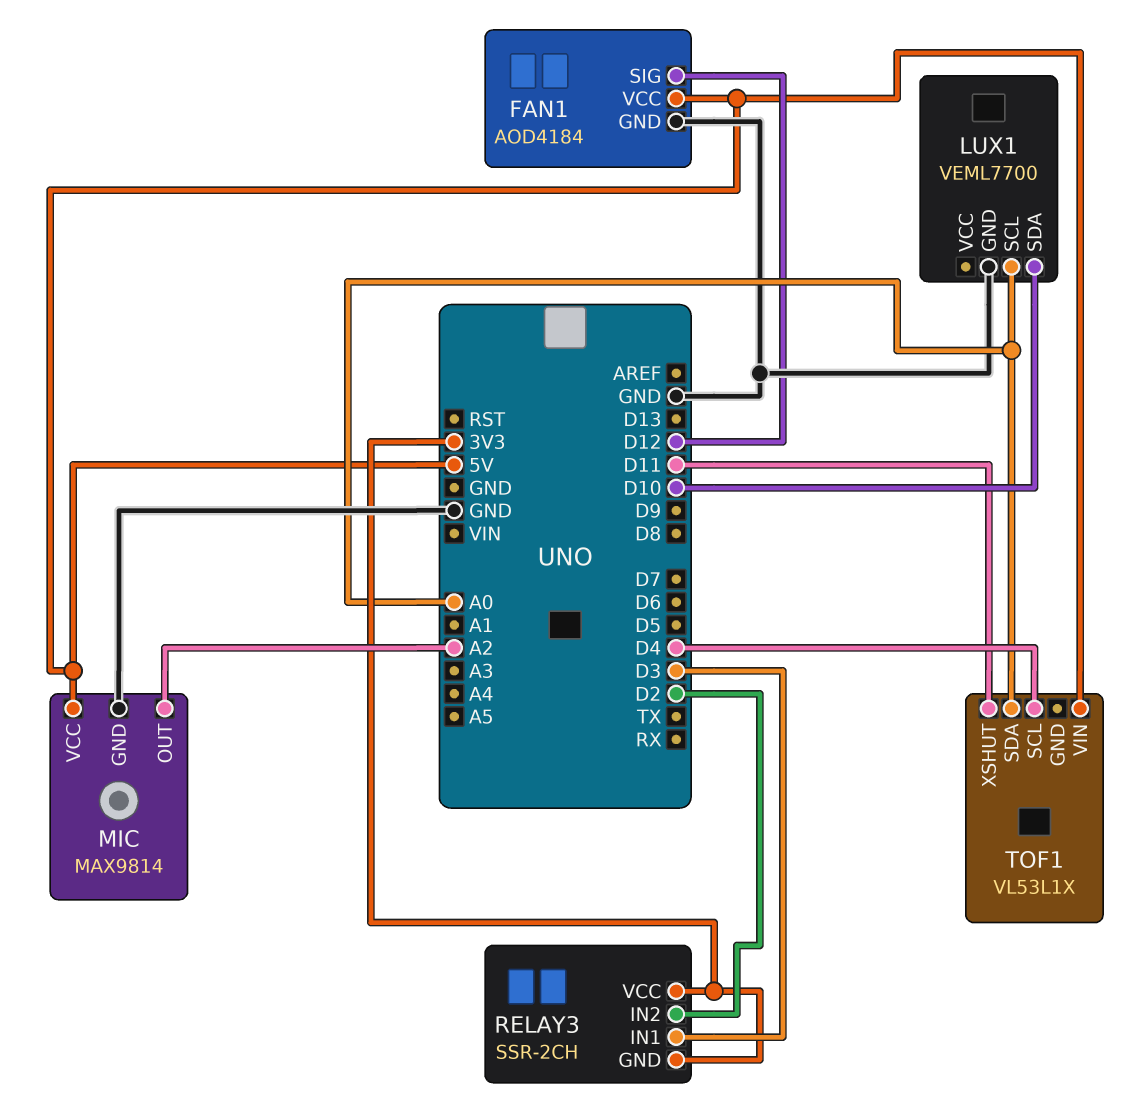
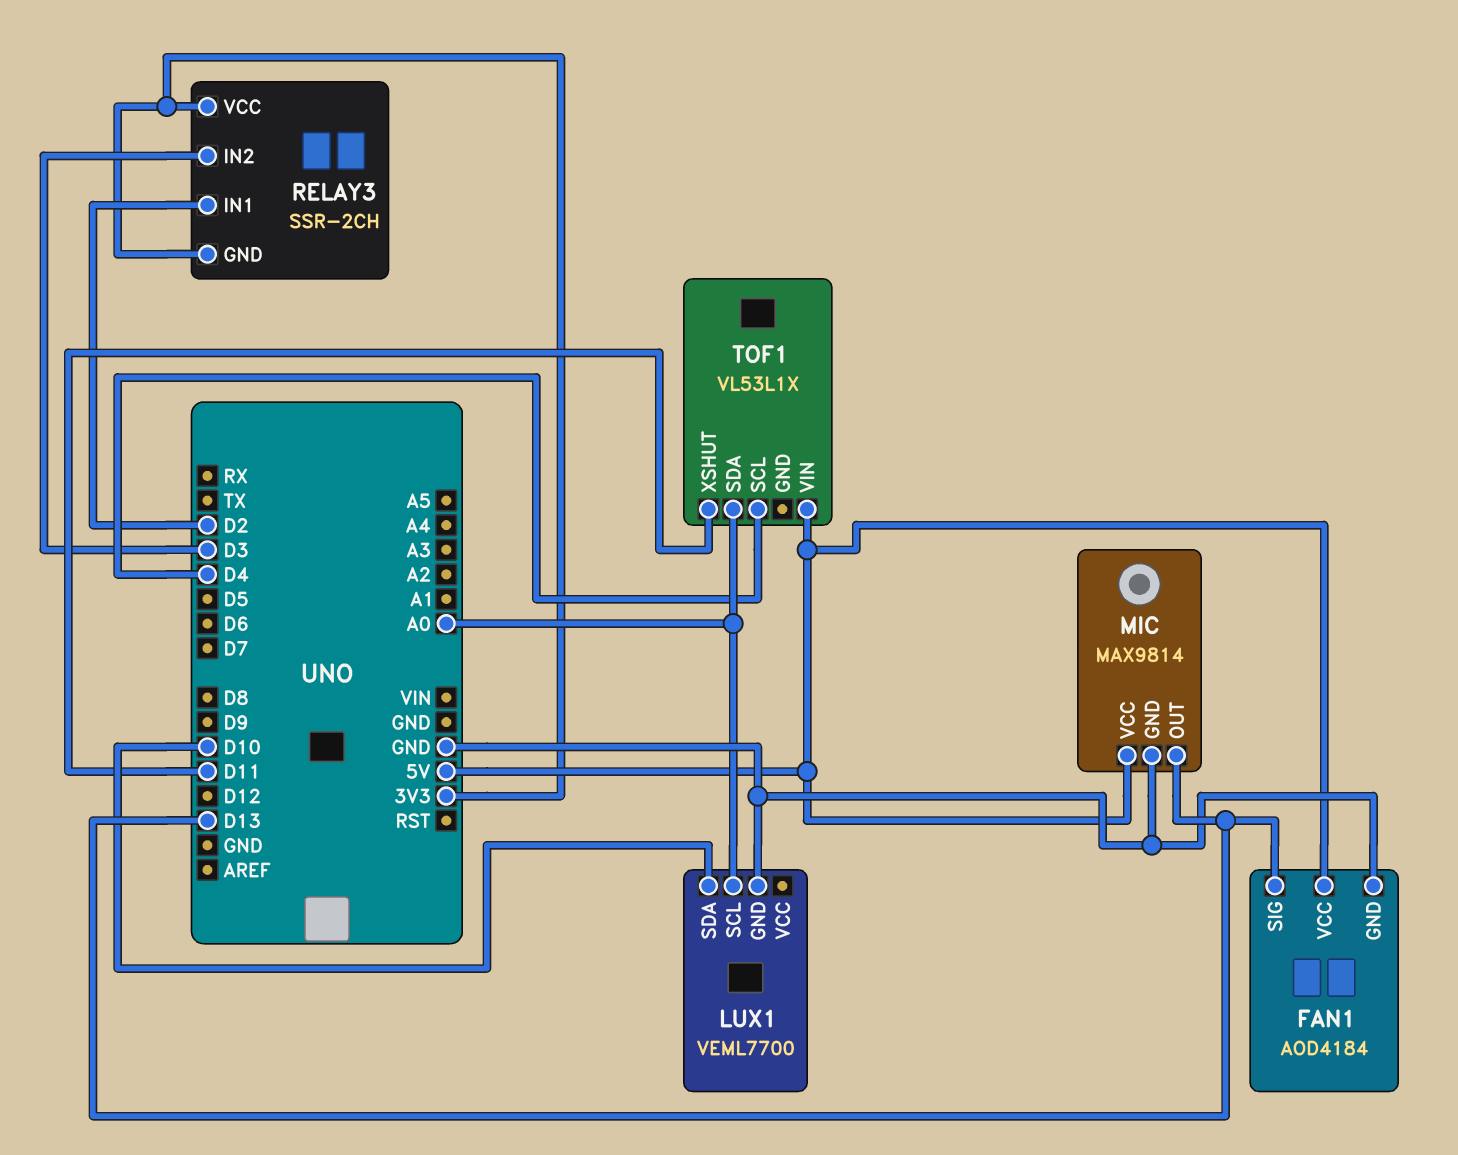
FAN1 pin SIG: D12 -> D13
MIC pin OUT: A2 -> D13
RELAY3 pin IN1: D3 -> D2
RELAY3 pin IN2: D2 -> D3

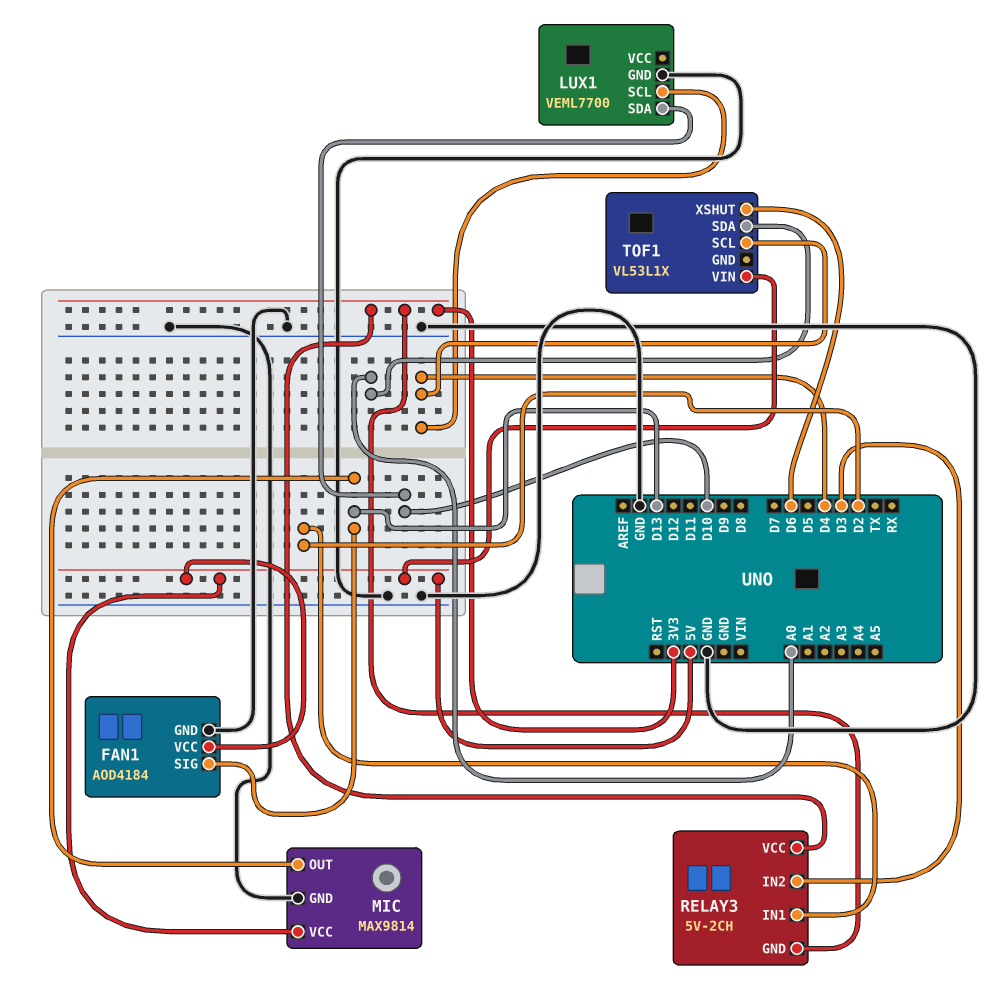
LUX1 pin SCL: A0 -> D4
RELAY3: SSR-2CH -> 5V-2CH
TOF1 pin XSHUT: D11 -> D6

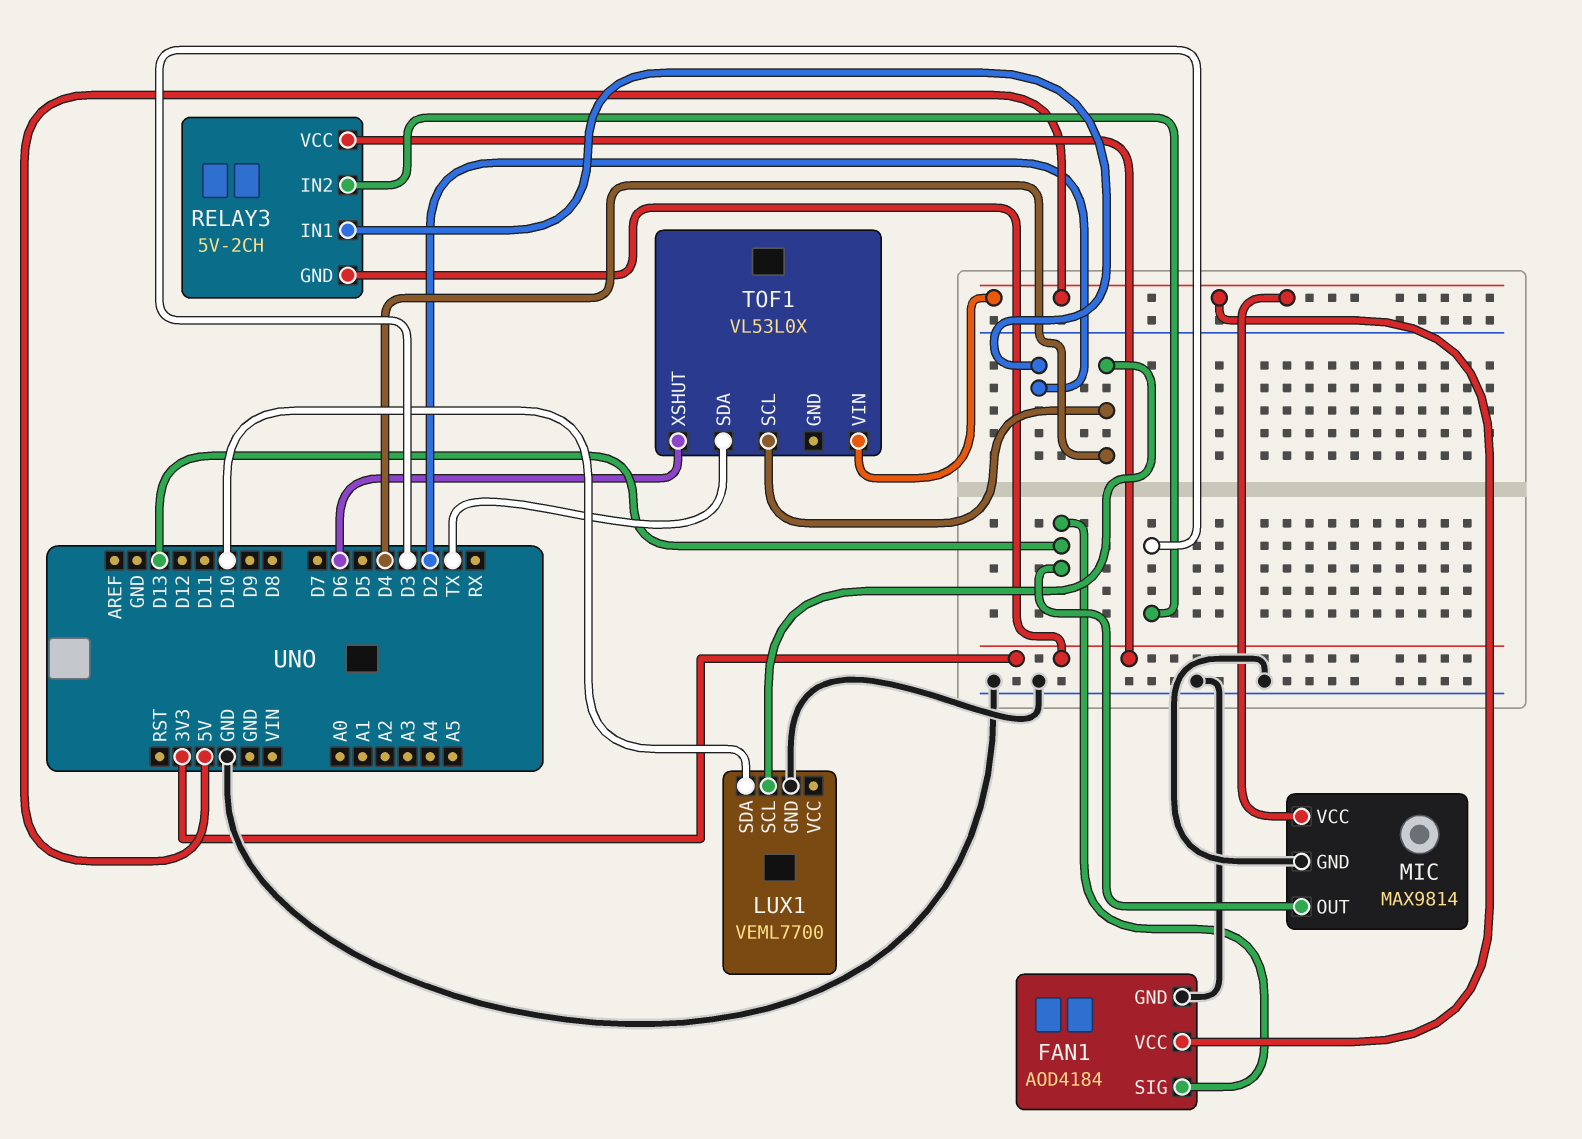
TOF1: VL53L1X -> VL53L0X
TOF1 pin SDA: A0 -> TX

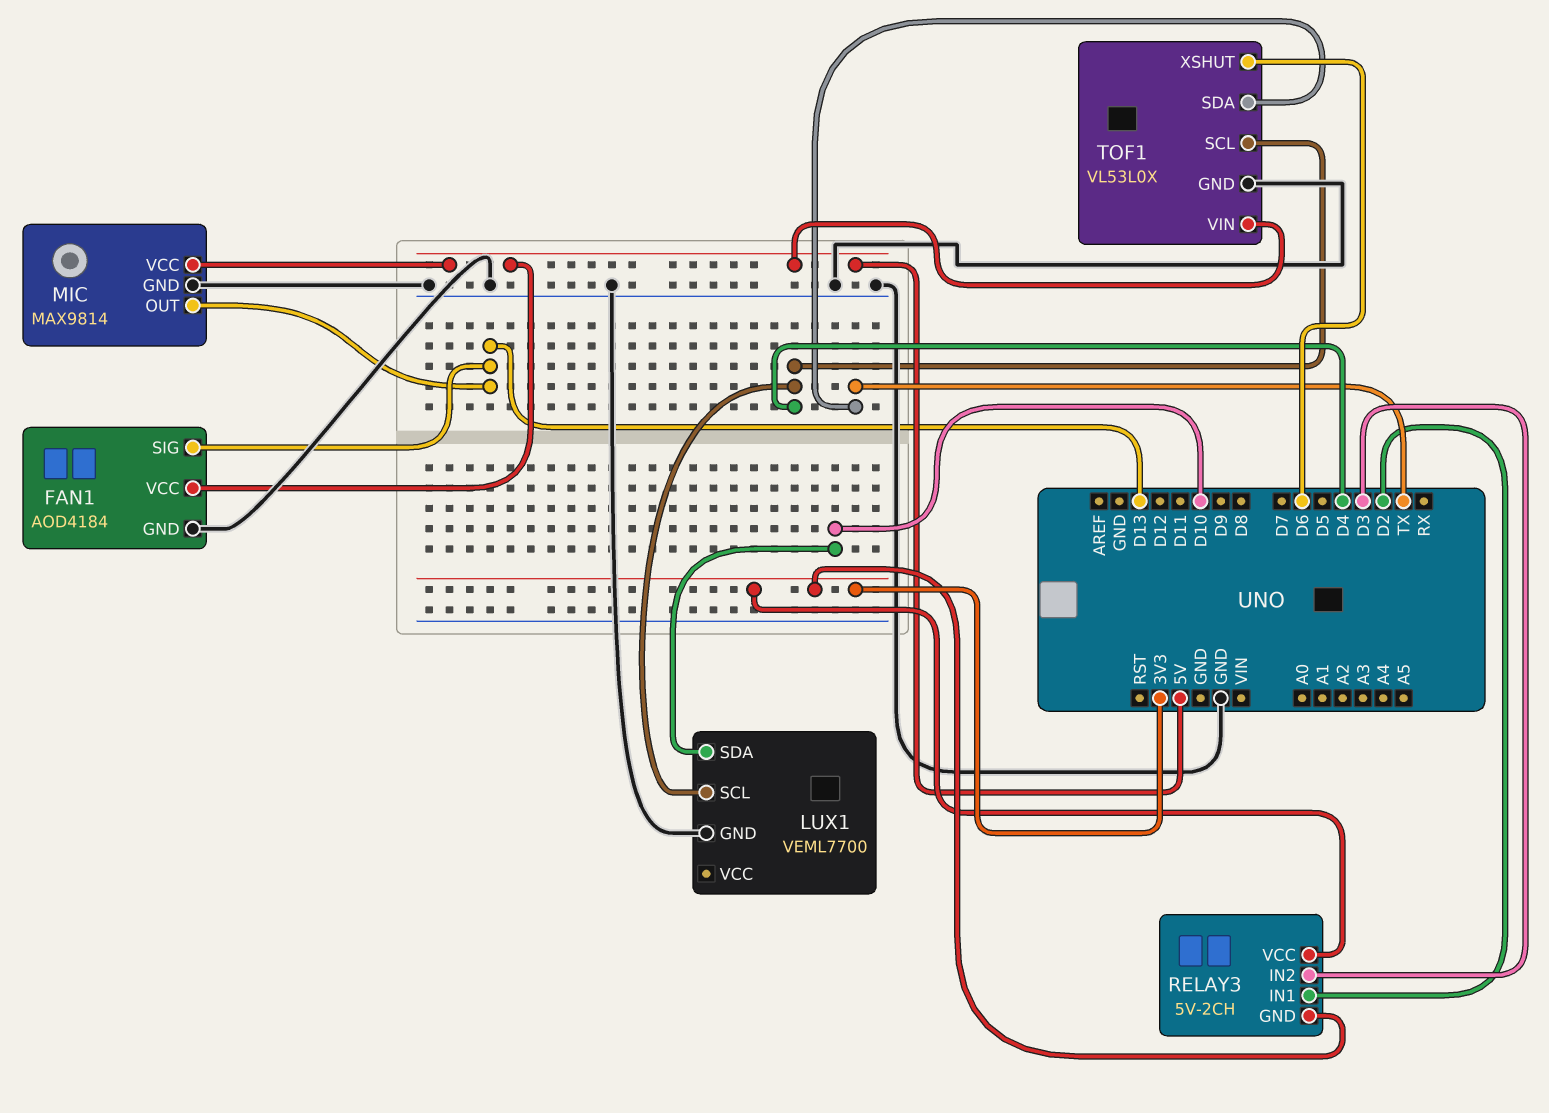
TOF1 pin GND: none -> GND

